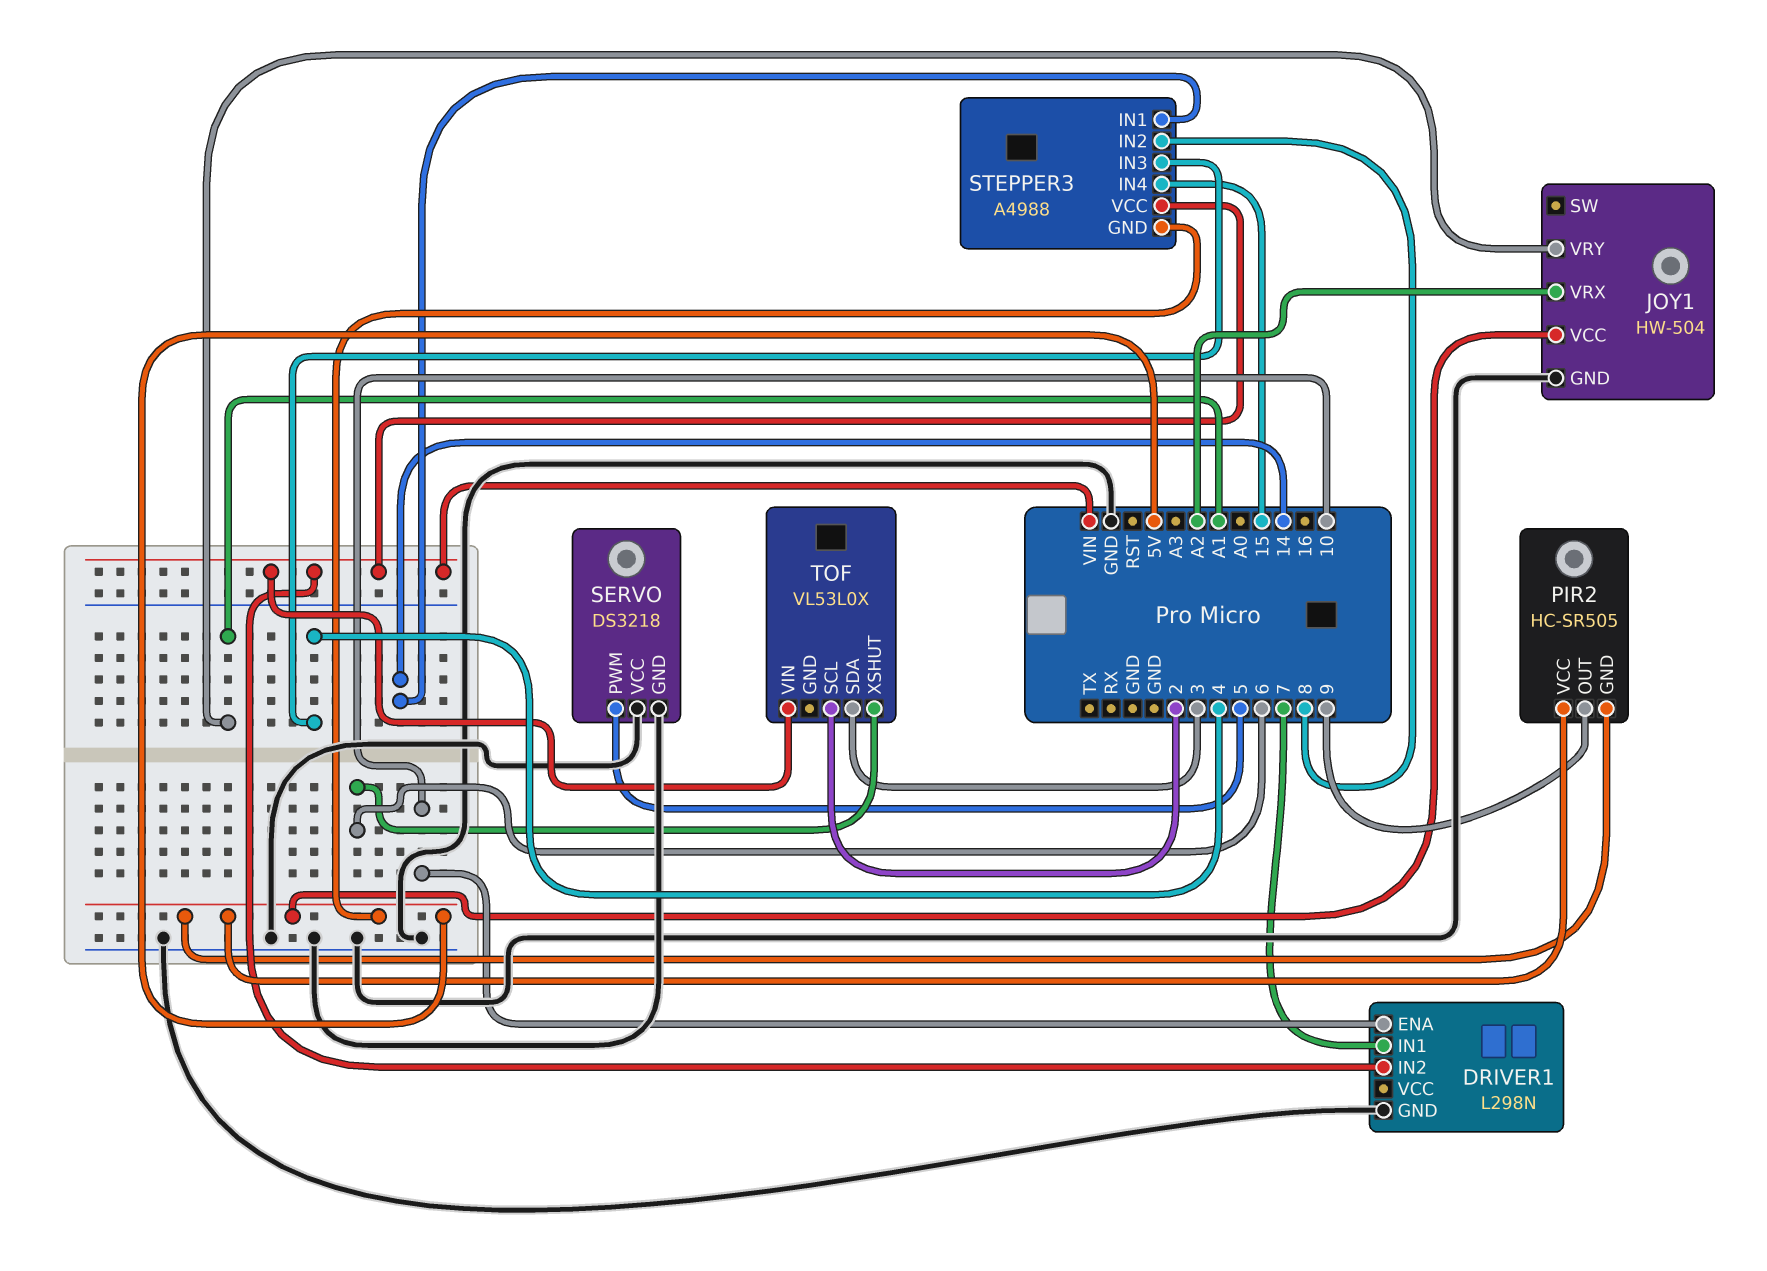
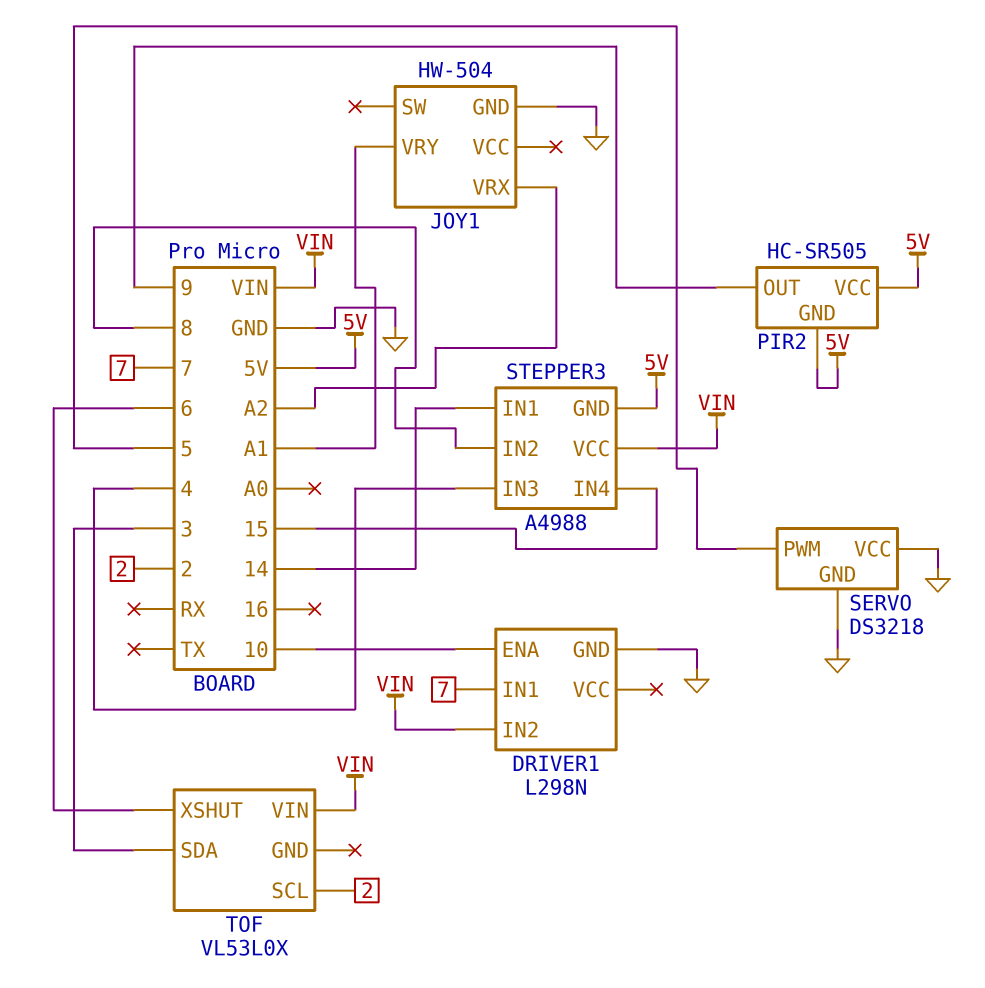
JOY1 pin VCC: 5V -> none

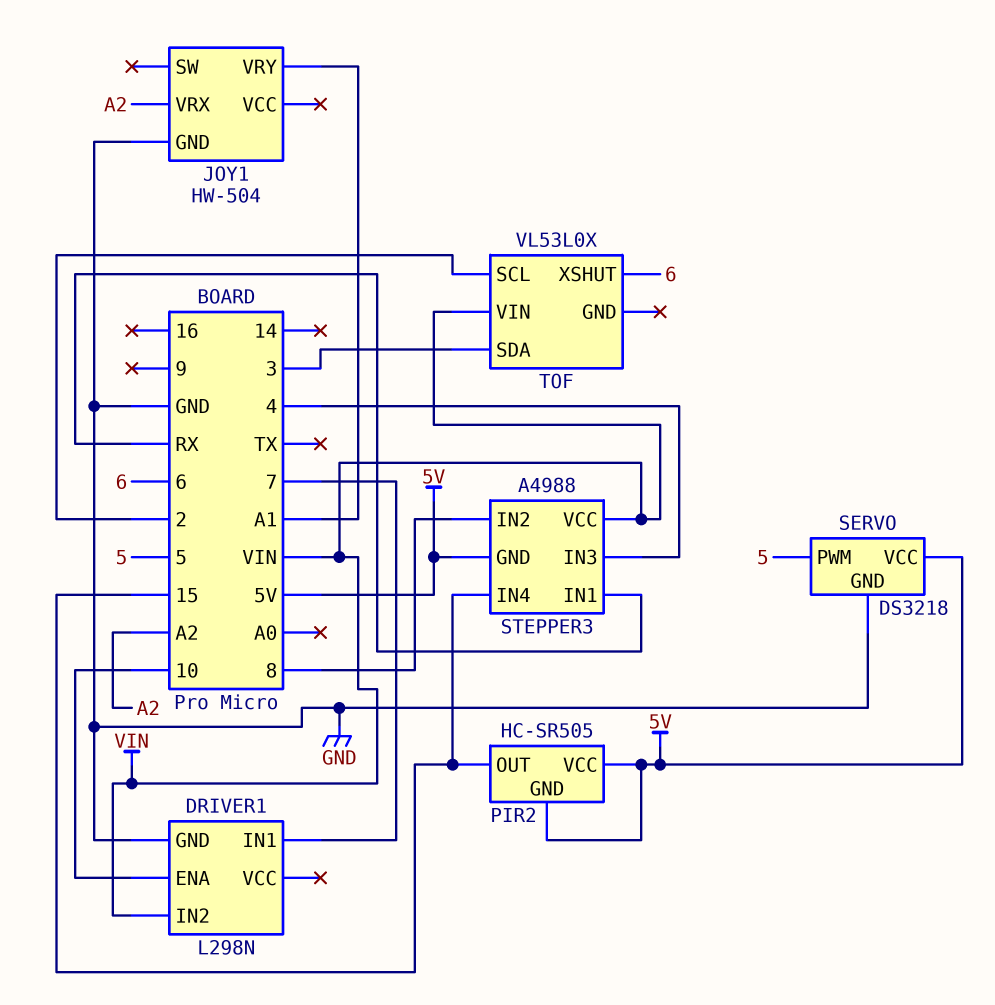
PIR2 pin OUT: 9 -> 15
SERVO pin VCC: GND -> 5V
STEPPER3 pin IN1: 14 -> RX

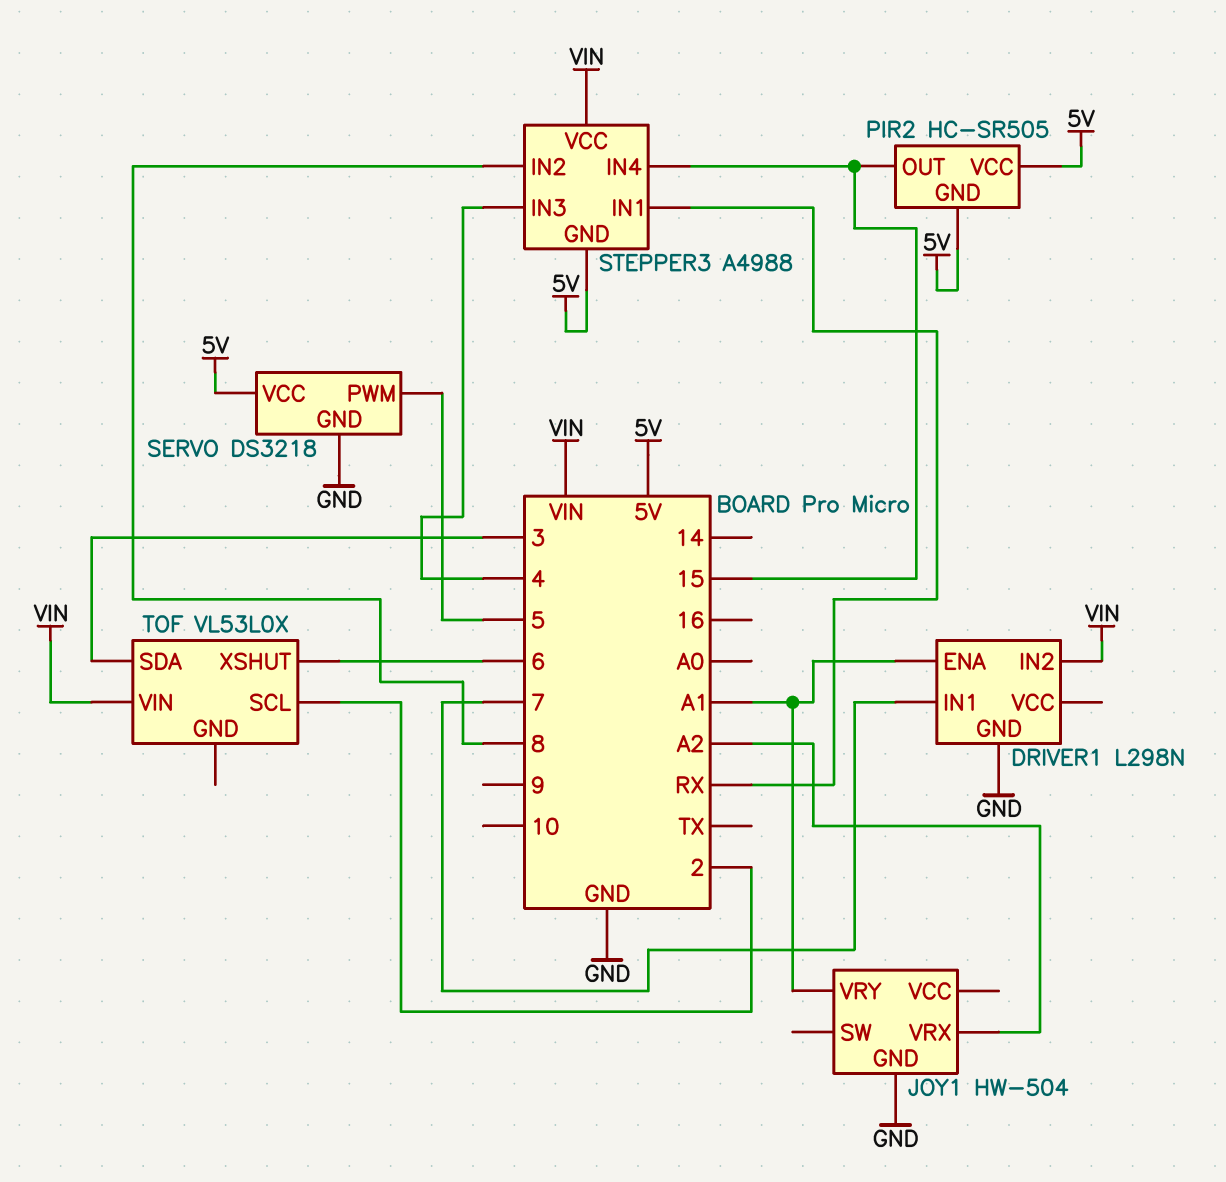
DRIVER1 pin ENA: 10 -> A1

